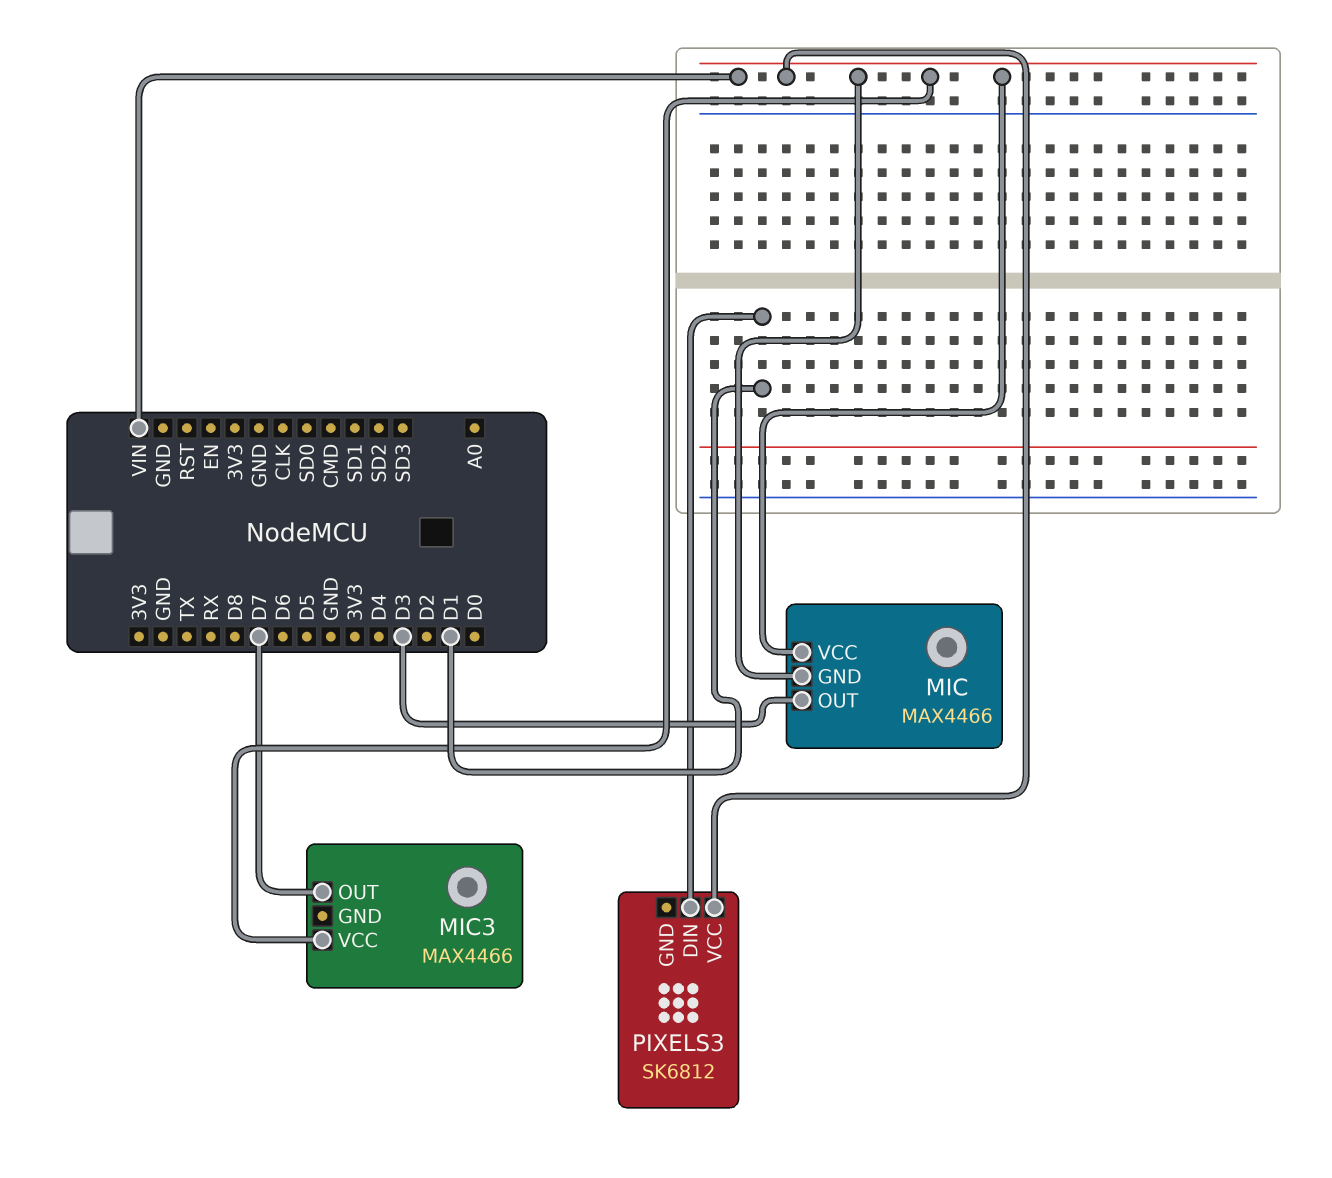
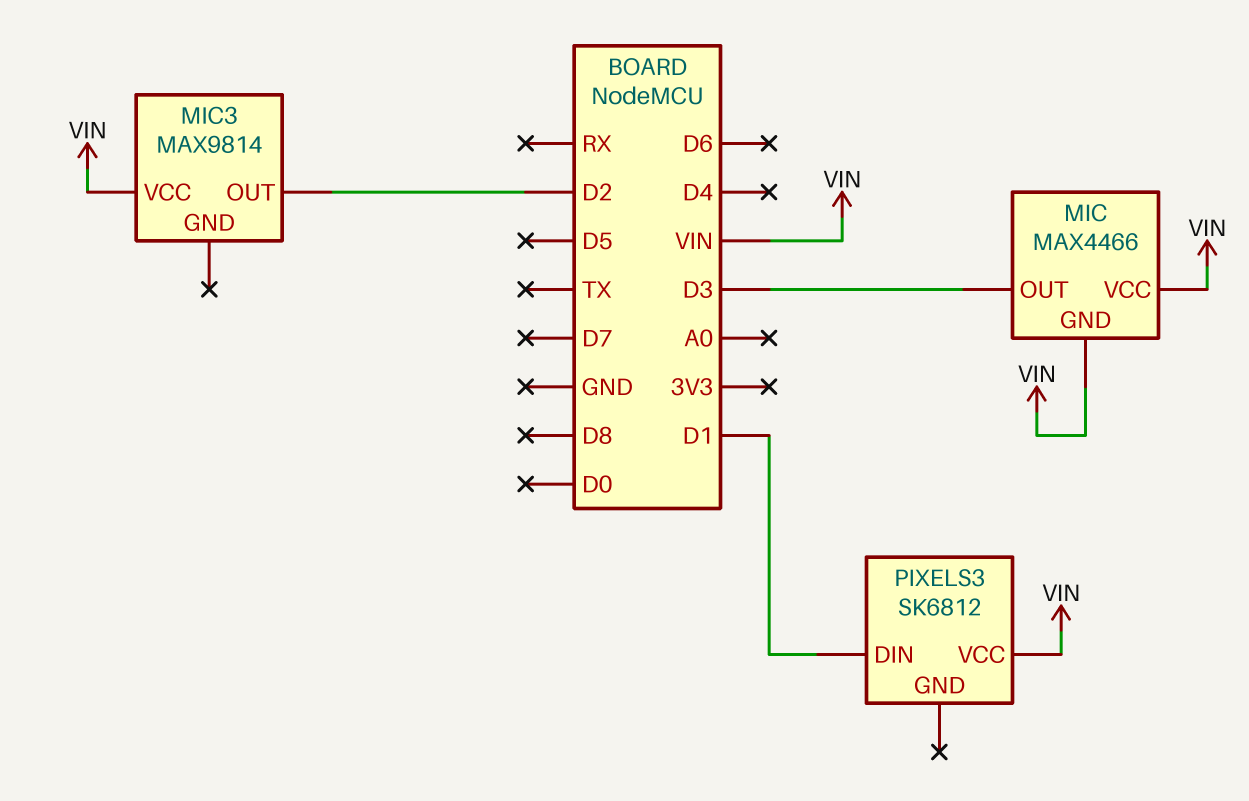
MIC3: MAX4466 -> MAX9814
MIC3 pin OUT: D7 -> D2

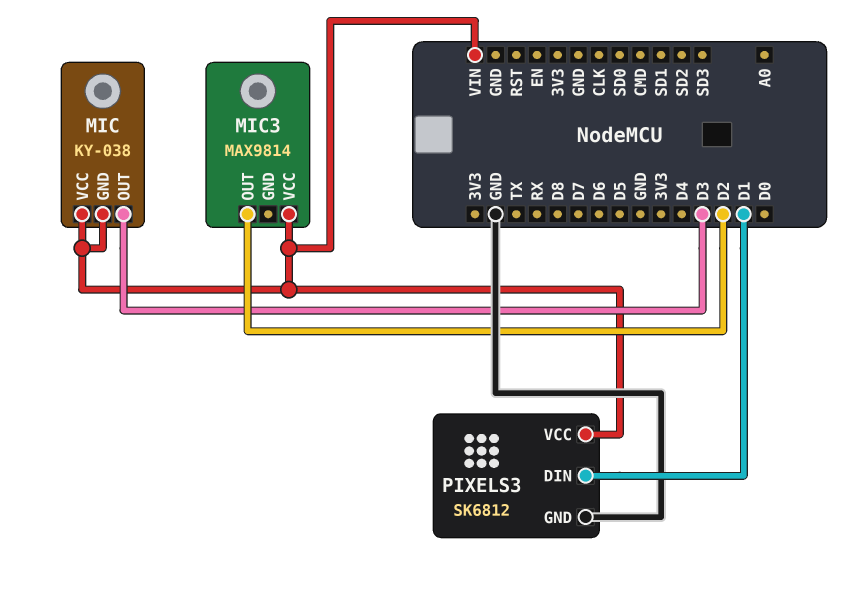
MIC: MAX4466 -> KY-038
PIXELS3 pin GND: none -> GND

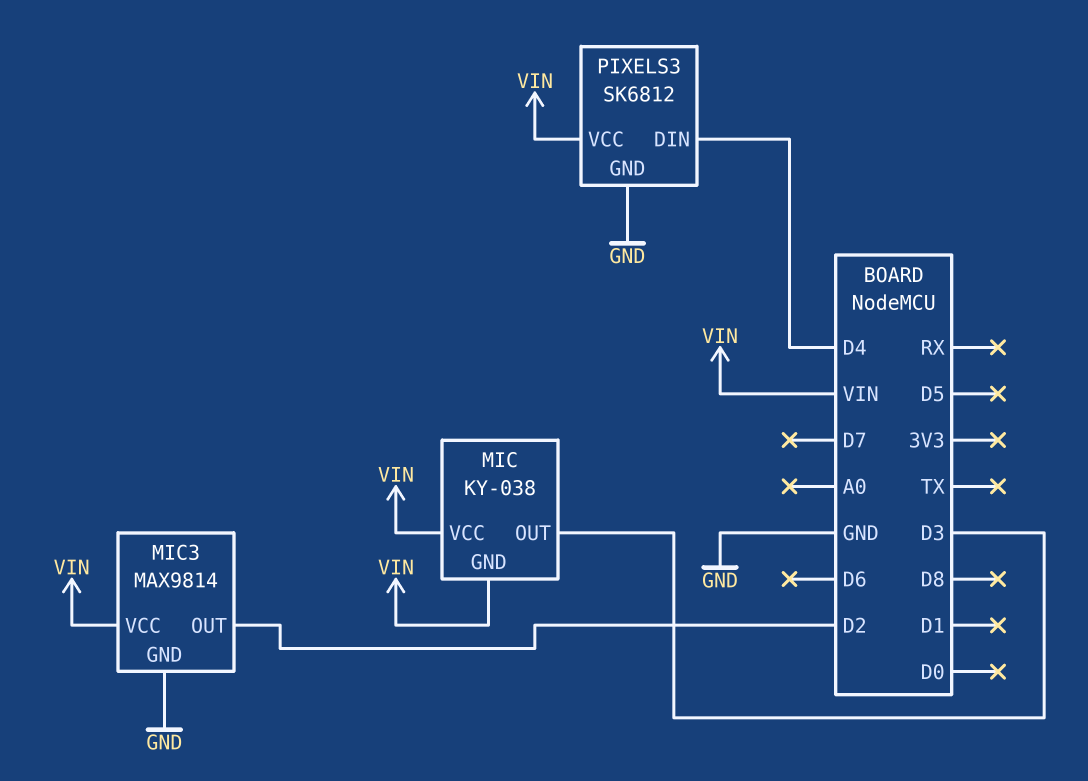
MIC3 pin GND: none -> GND
PIXELS3 pin DIN: D1 -> D4

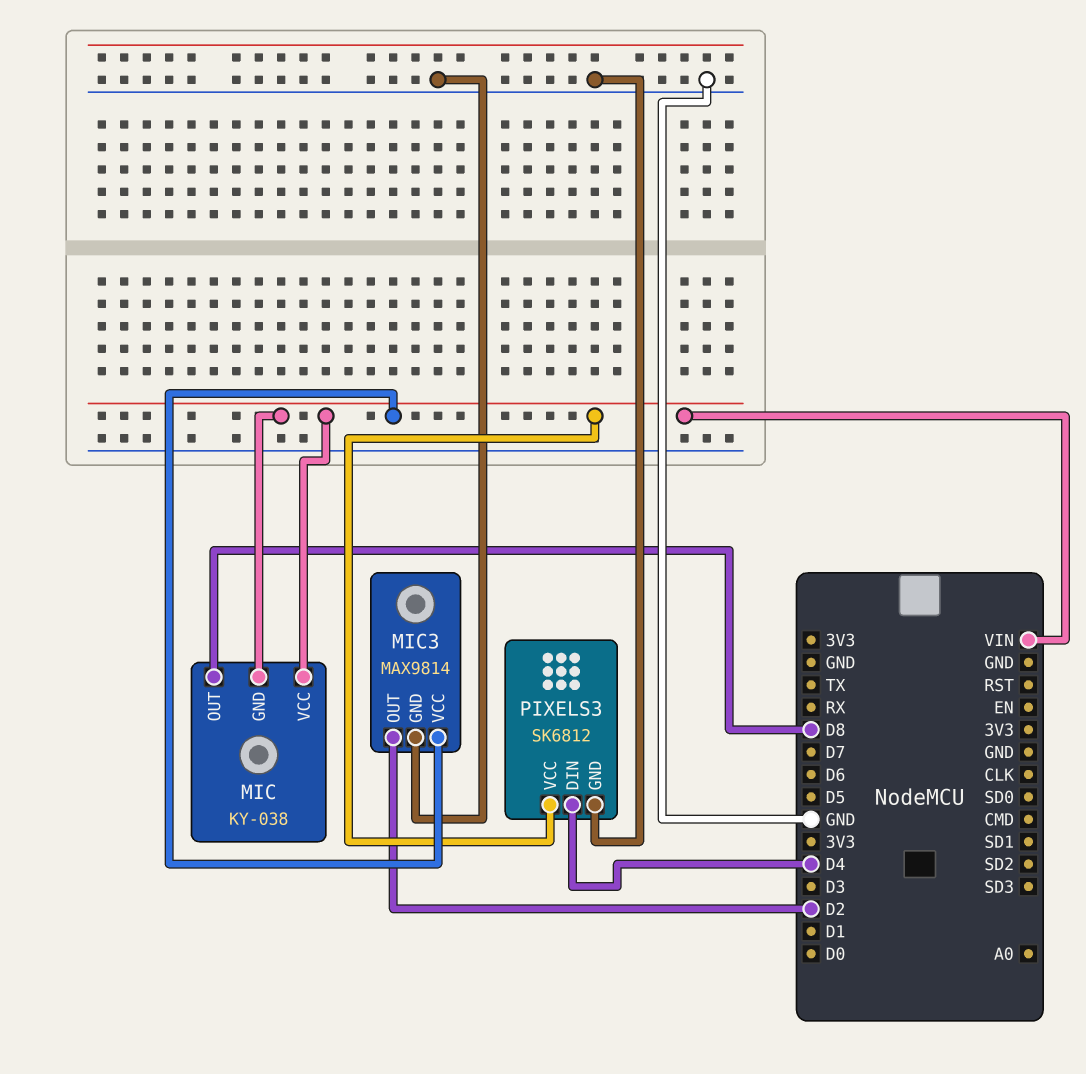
MIC pin OUT: D3 -> D8

